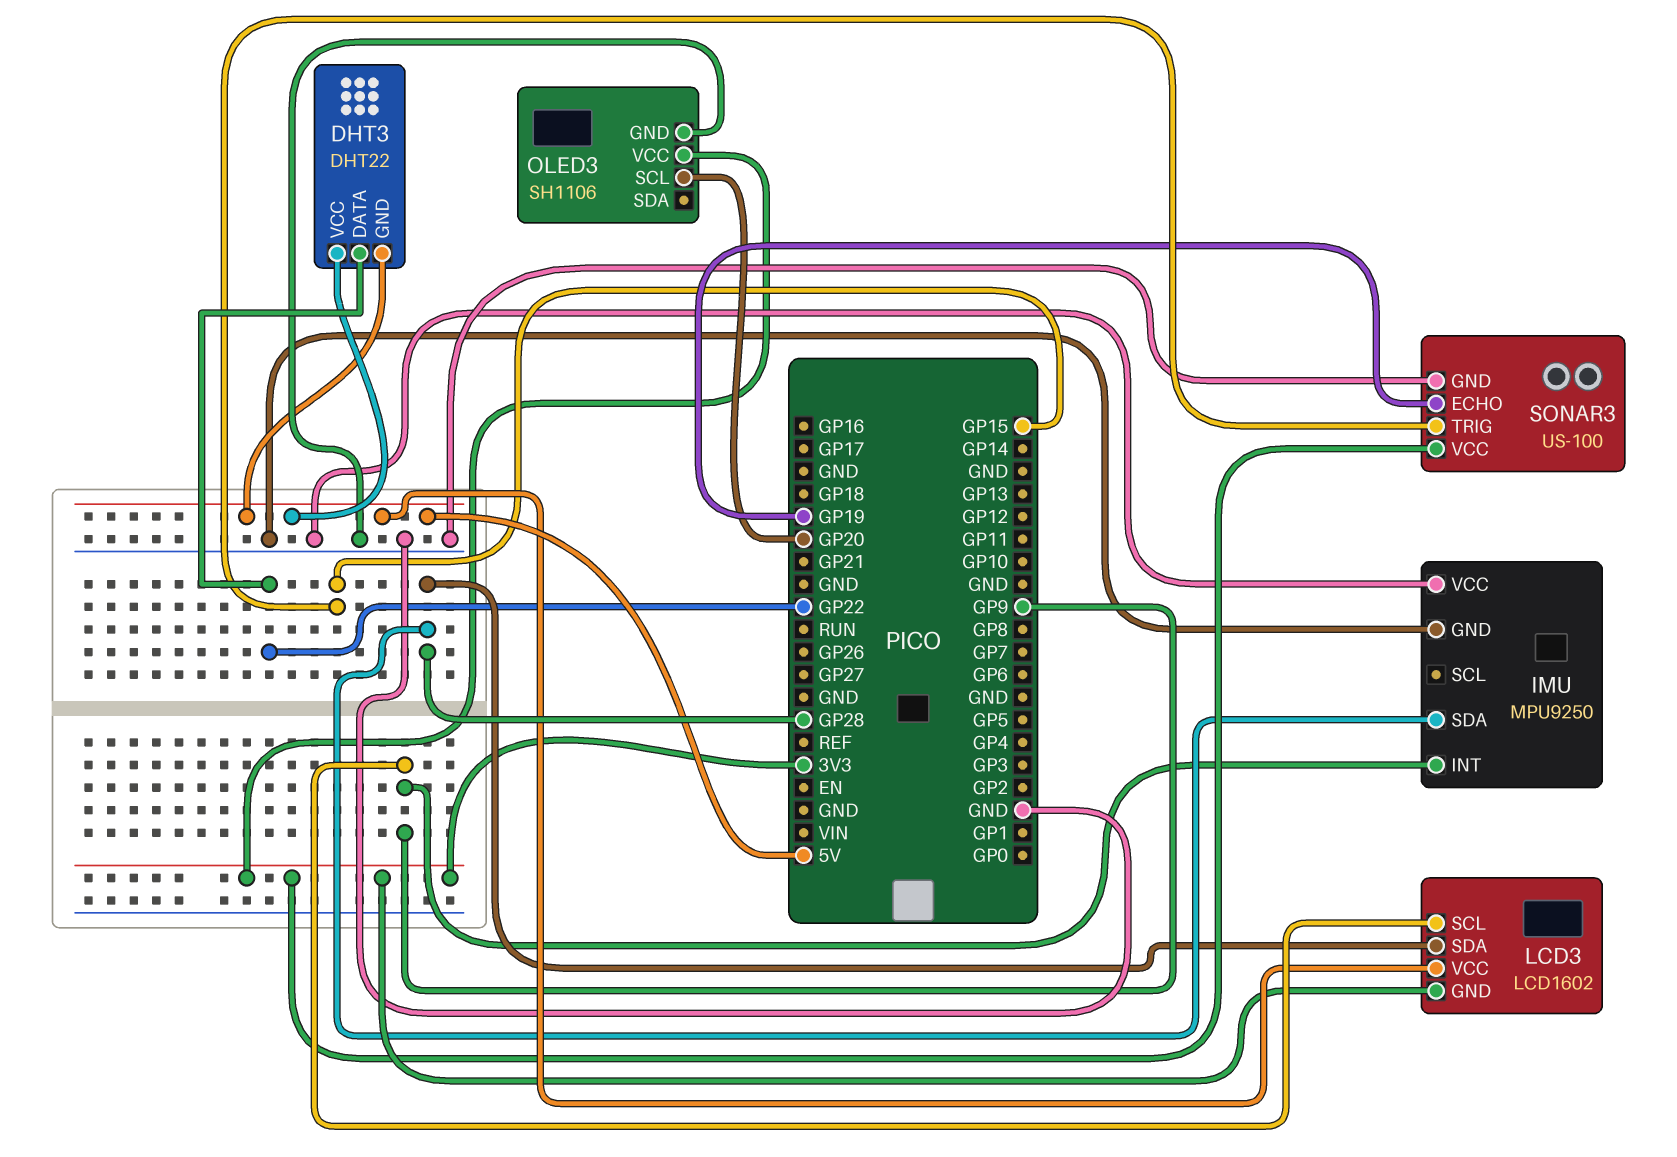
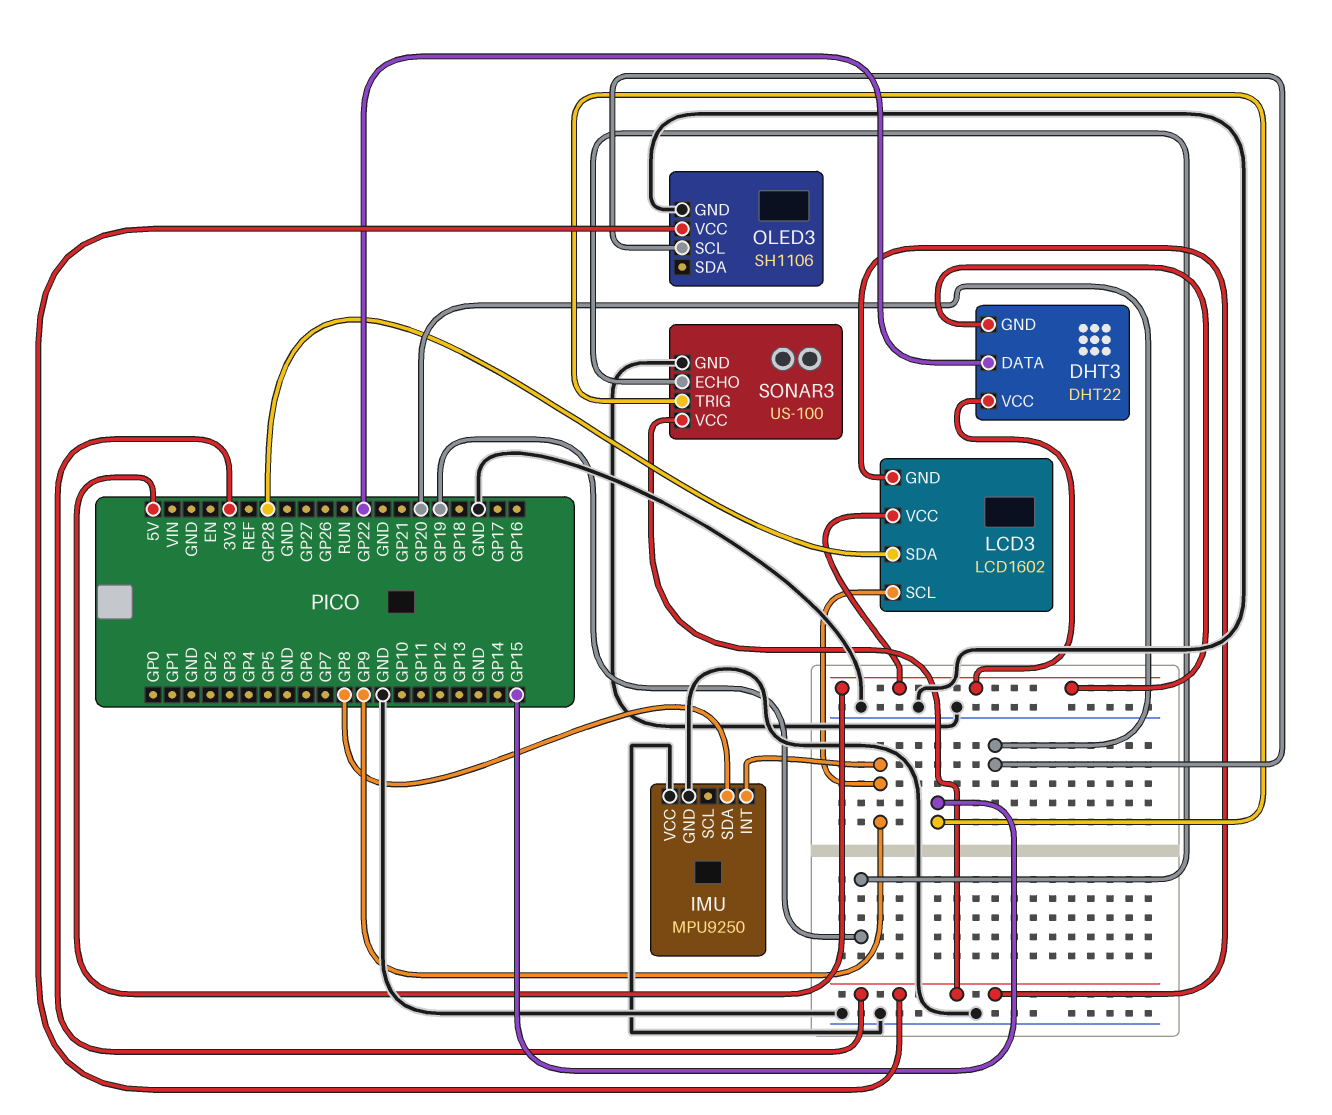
IMU pin SDA: GP28 -> GP8

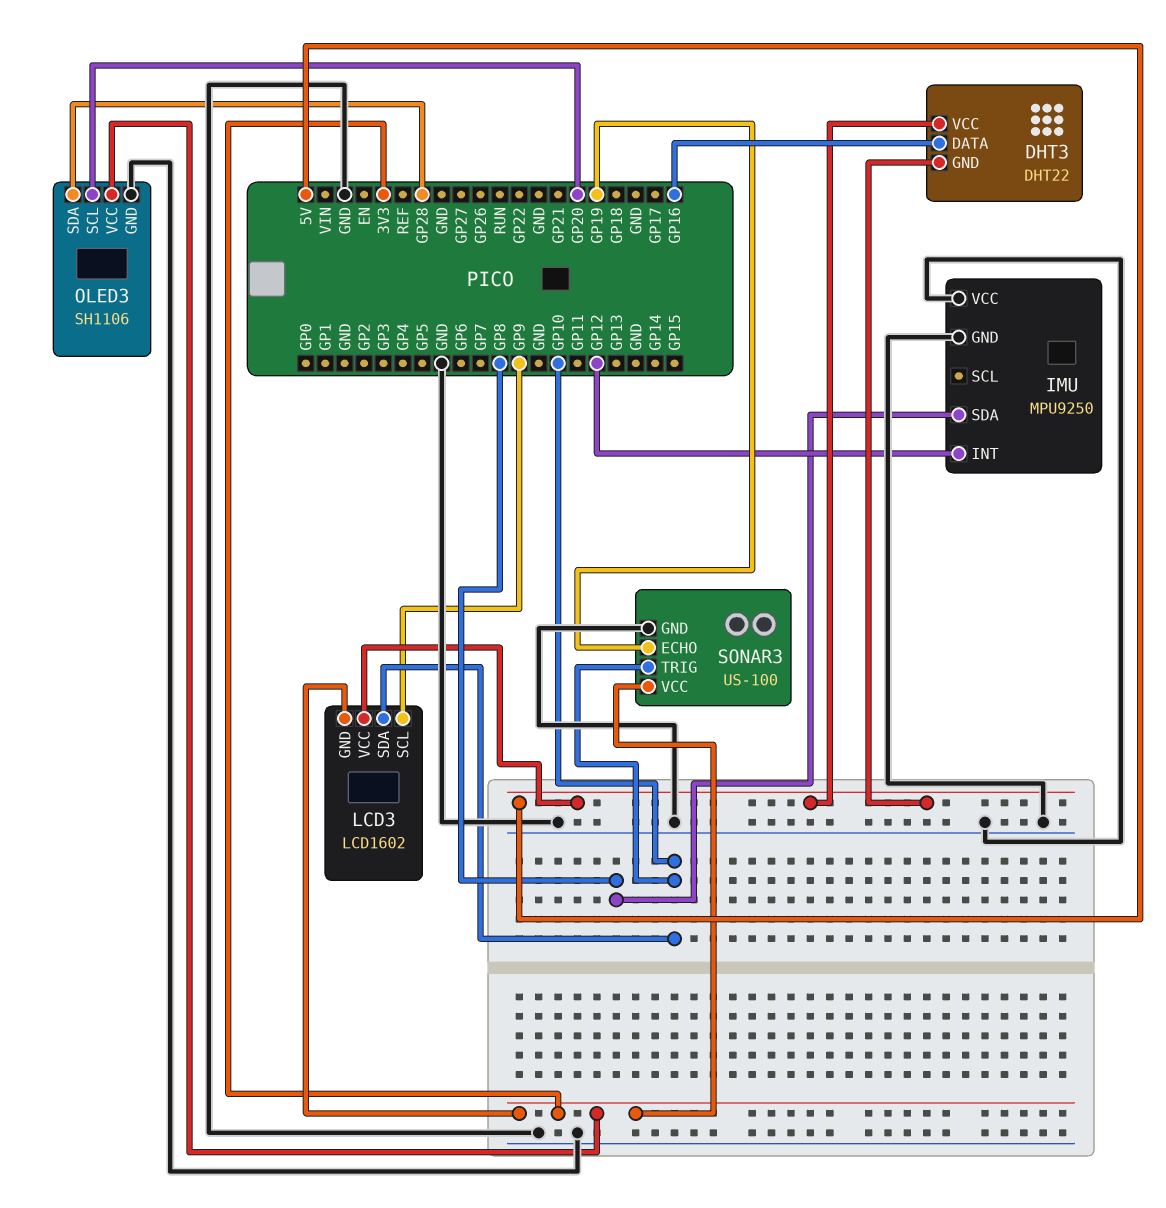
DHT3 pin DATA: GP22 -> GP16
IMU pin INT: GP9 -> GP12
LCD3 pin SDA: GP28 -> GP10
OLED3 pin SDA: none -> GP28
SONAR3 pin TRIG: GP15 -> GP10

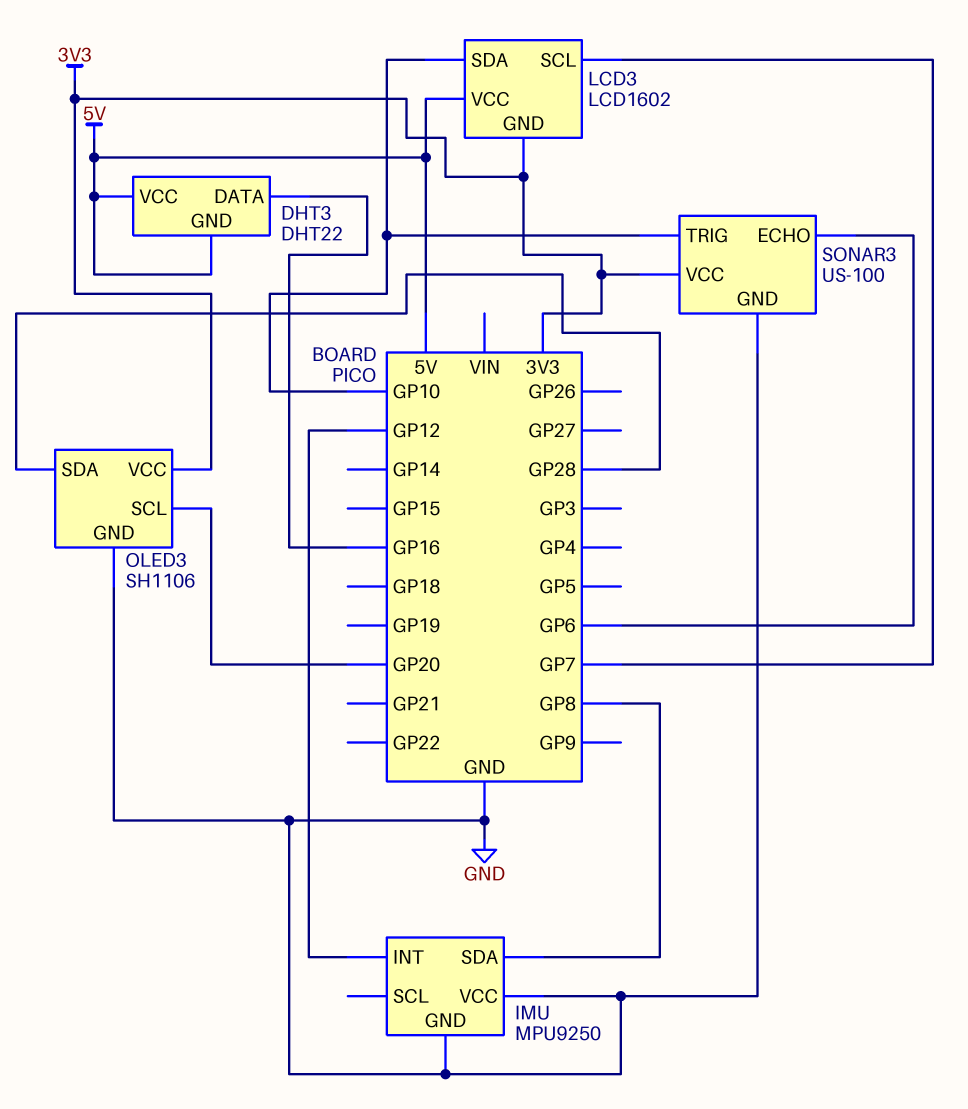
LCD3 pin SCL: GP9 -> GP7
SONAR3 pin ECHO: GP19 -> GP6

